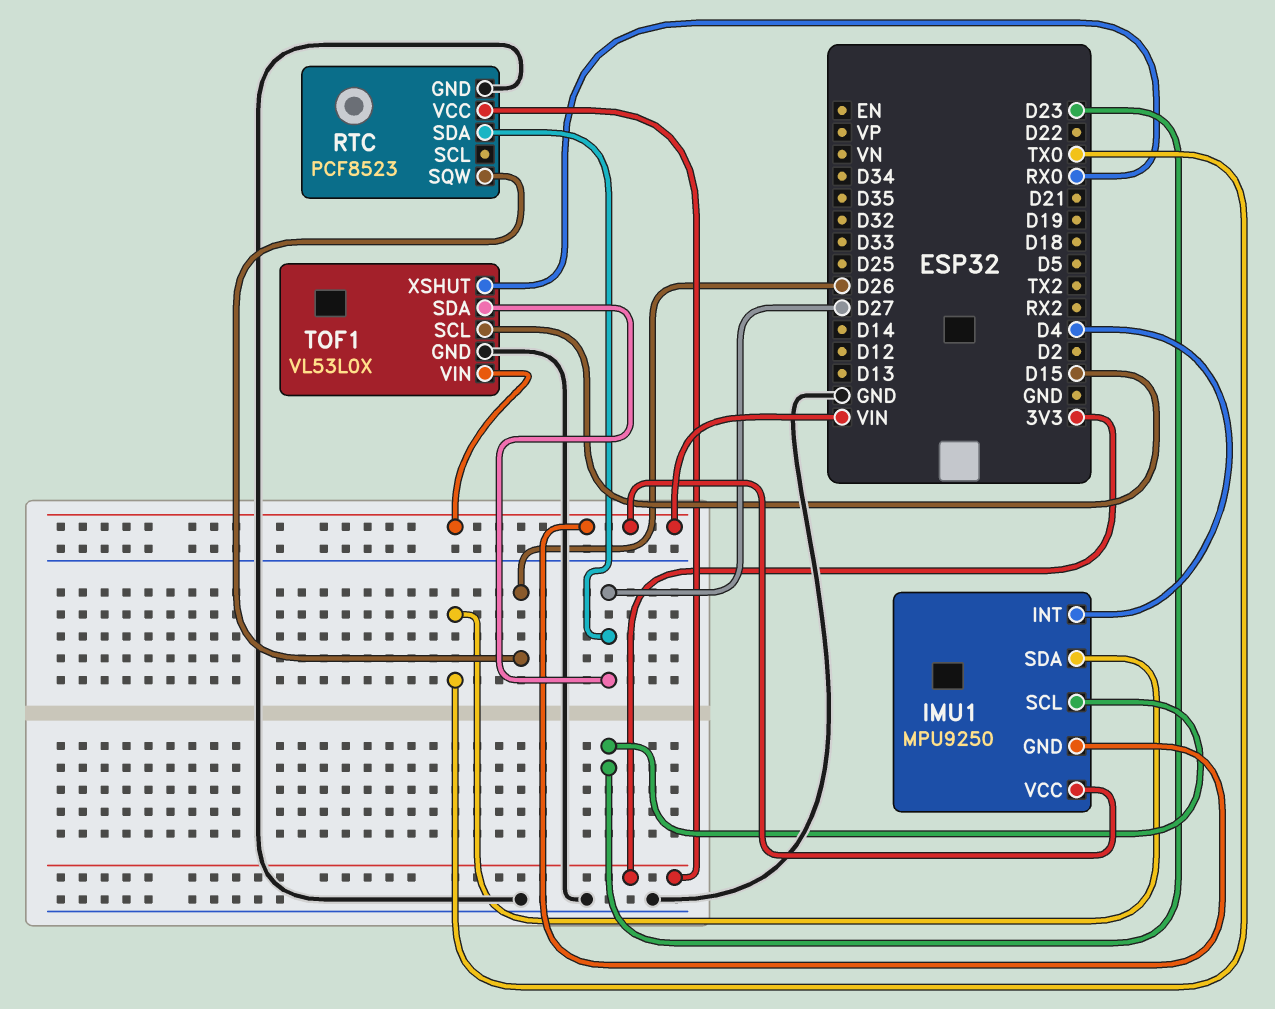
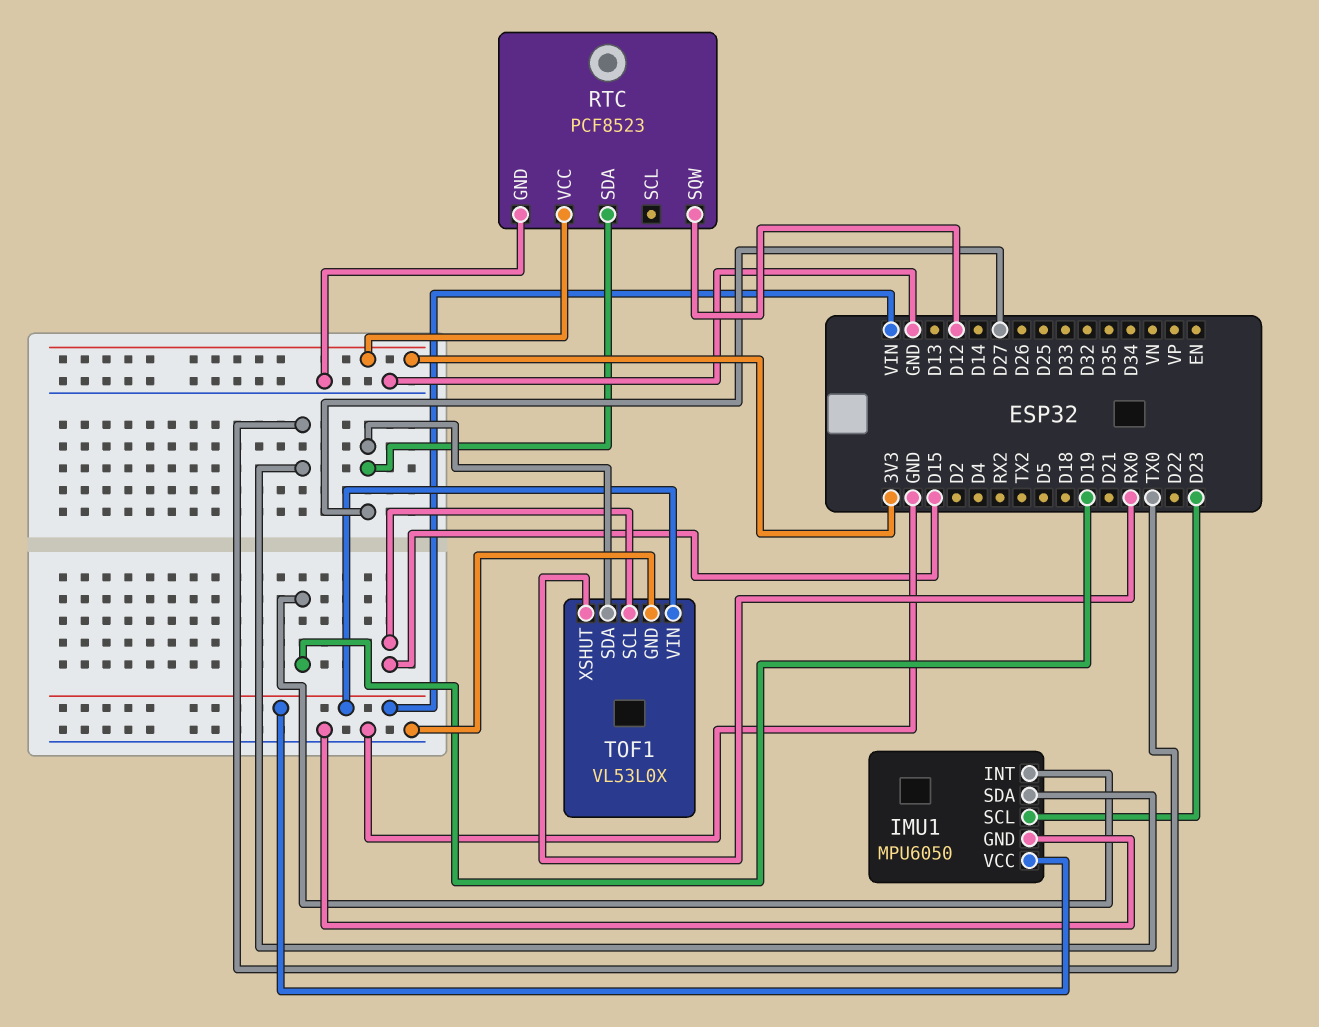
IMU1: MPU9250 -> MPU6050
IMU1 pin GND: VIN -> GND
IMU1 pin INT: D4 -> D19
RTC pin SQW: D26 -> D12

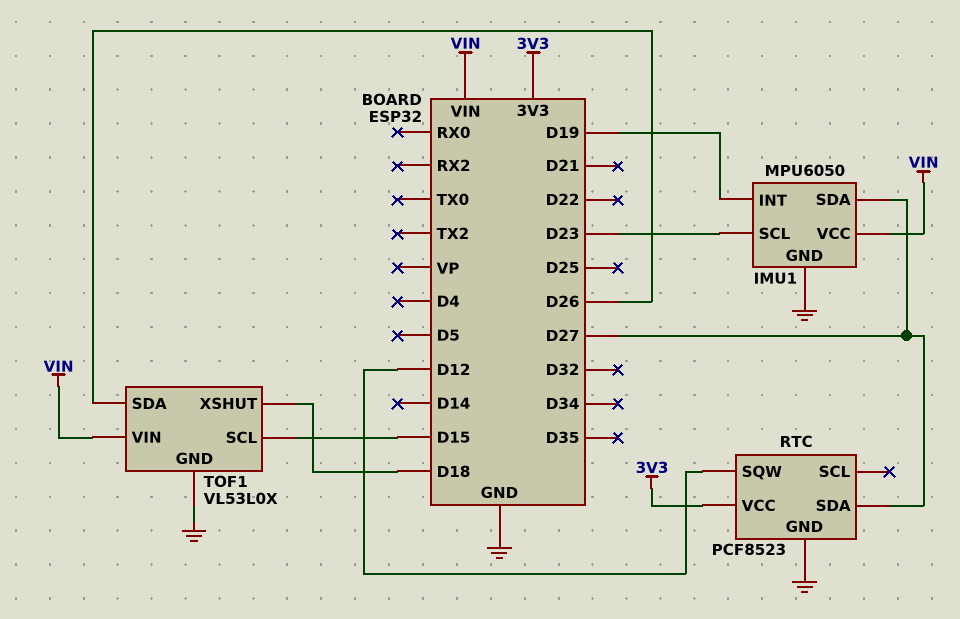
IMU1 pin SDA: TX0 -> D27
TOF1 pin SDA: D27 -> D26
TOF1 pin XSHUT: RX0 -> D18

